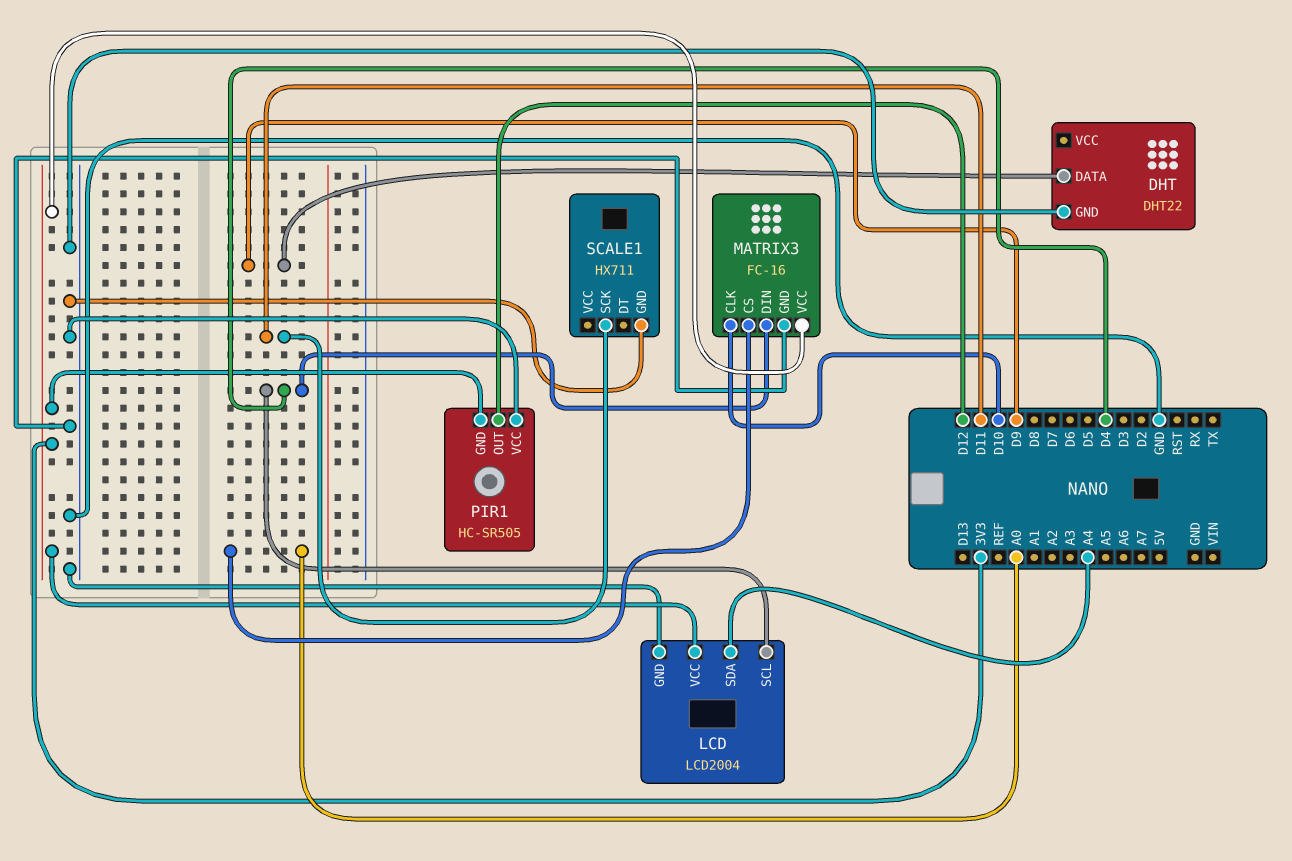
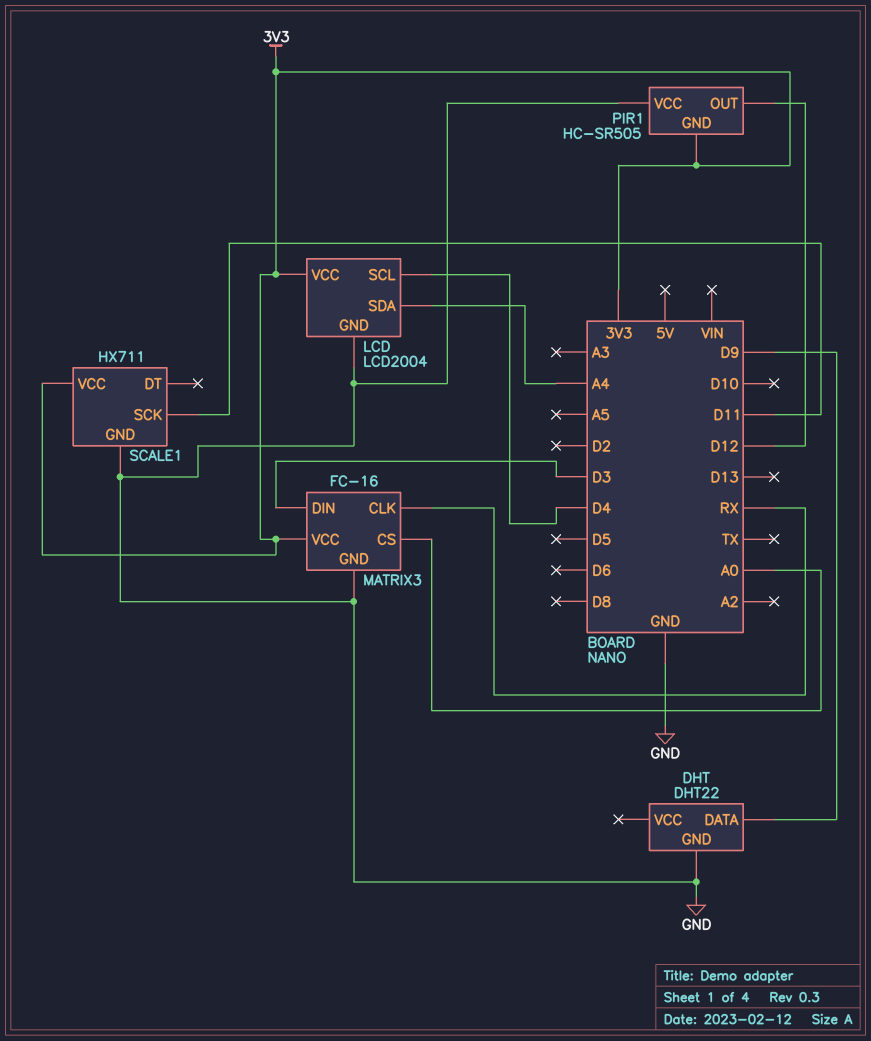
MATRIX3 pin CLK: D10 -> RX
MATRIX3 pin DIN: D4 -> D3
SCALE1 pin VCC: none -> 3V3

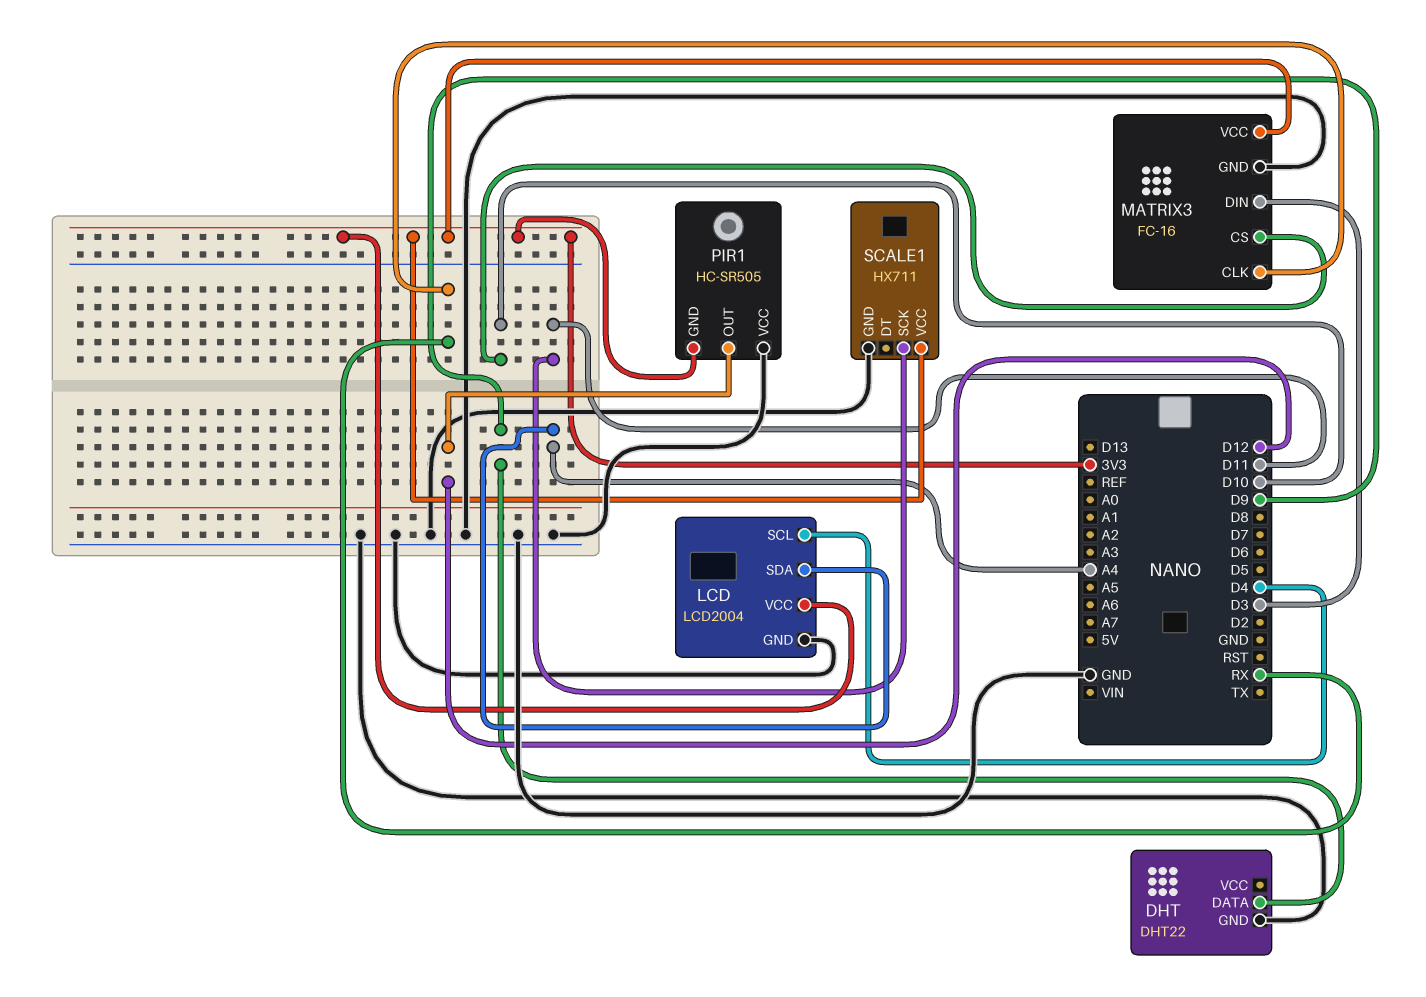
MATRIX3 pin CS: A0 -> D10

